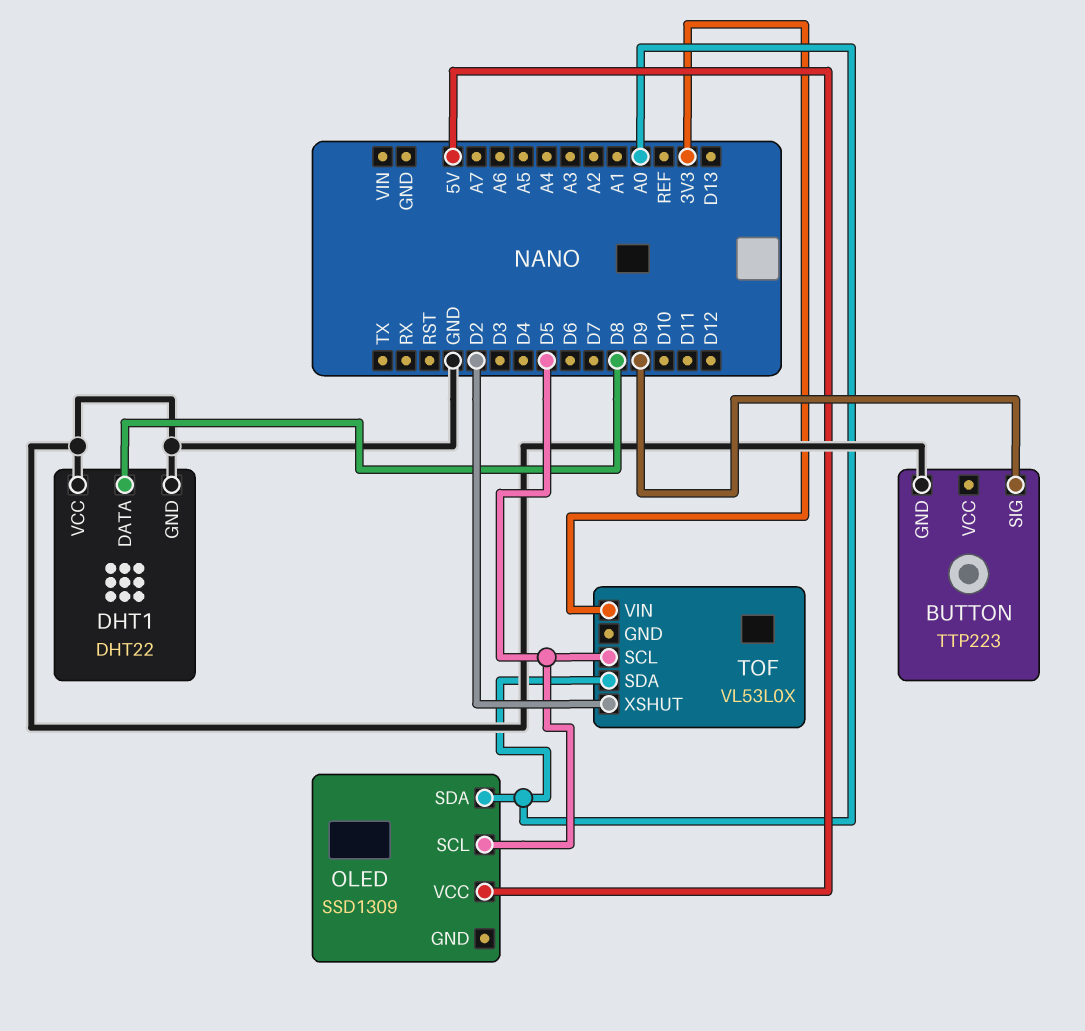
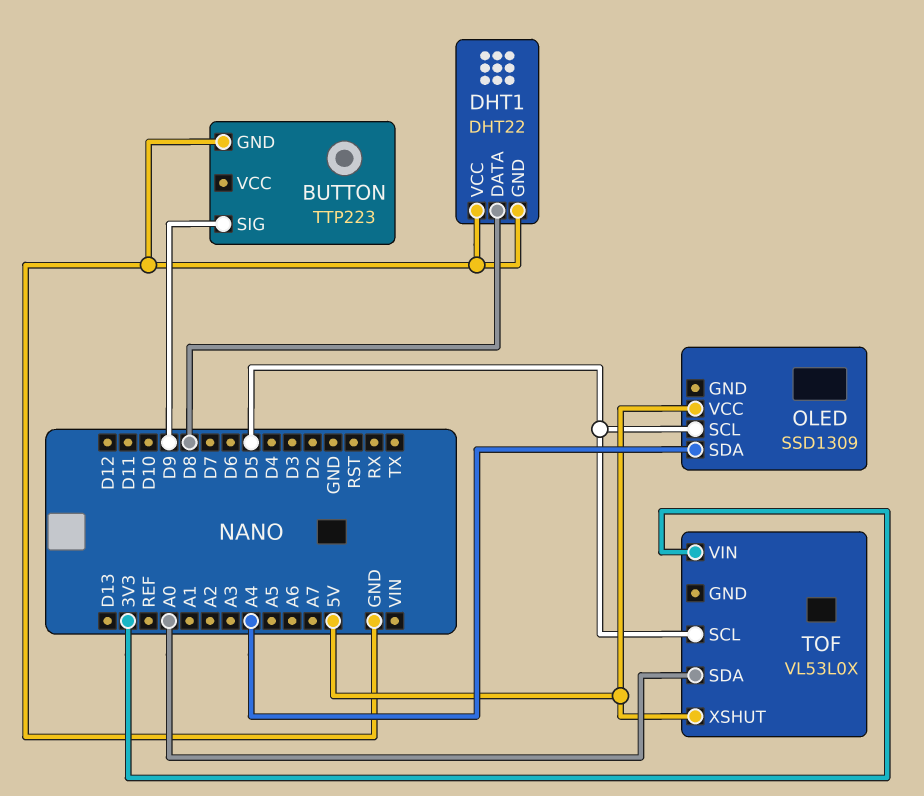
OLED pin SDA: A0 -> A4
TOF pin XSHUT: D2 -> 5V

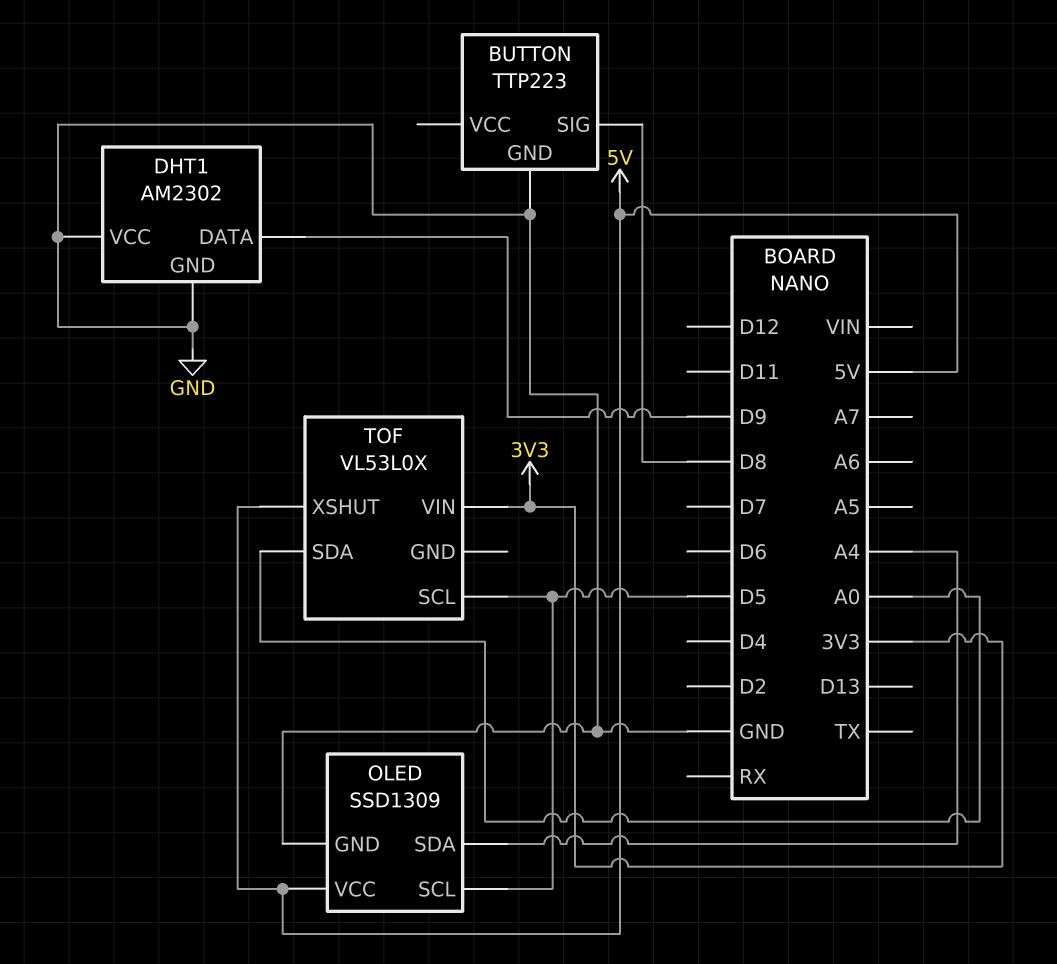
BUTTON pin SIG: D9 -> D8
DHT1: DHT22 -> AM2302
DHT1 pin DATA: D8 -> D9
OLED pin GND: none -> GND

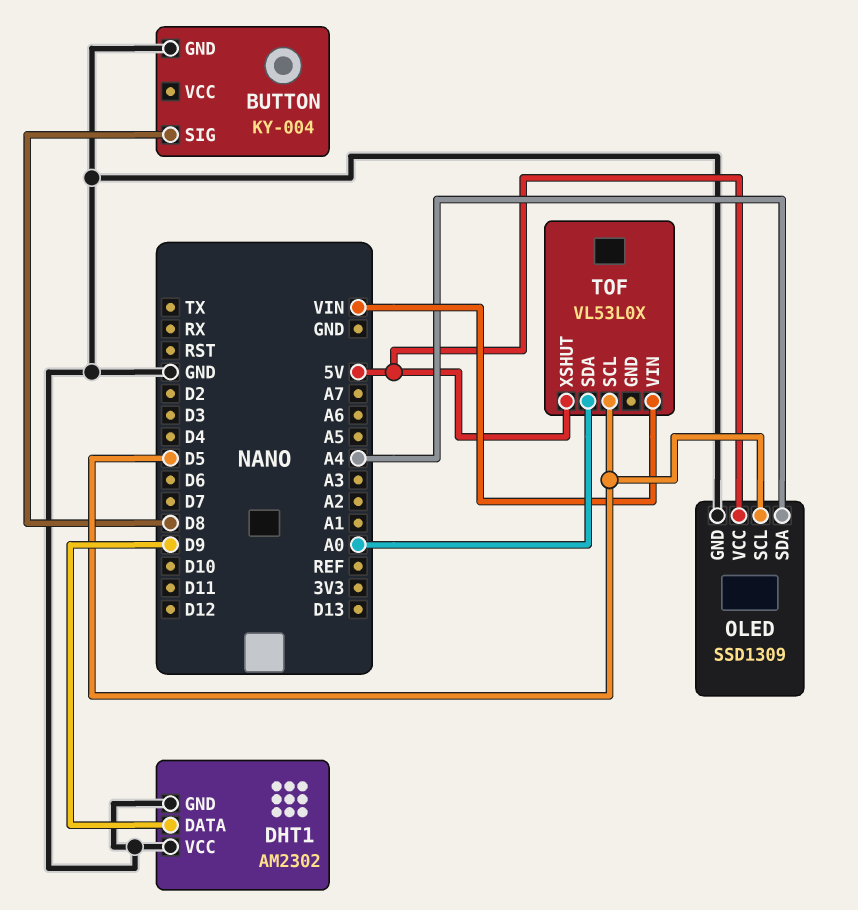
BUTTON: TTP223 -> KY-004
TOF pin VIN: 3V3 -> VIN

